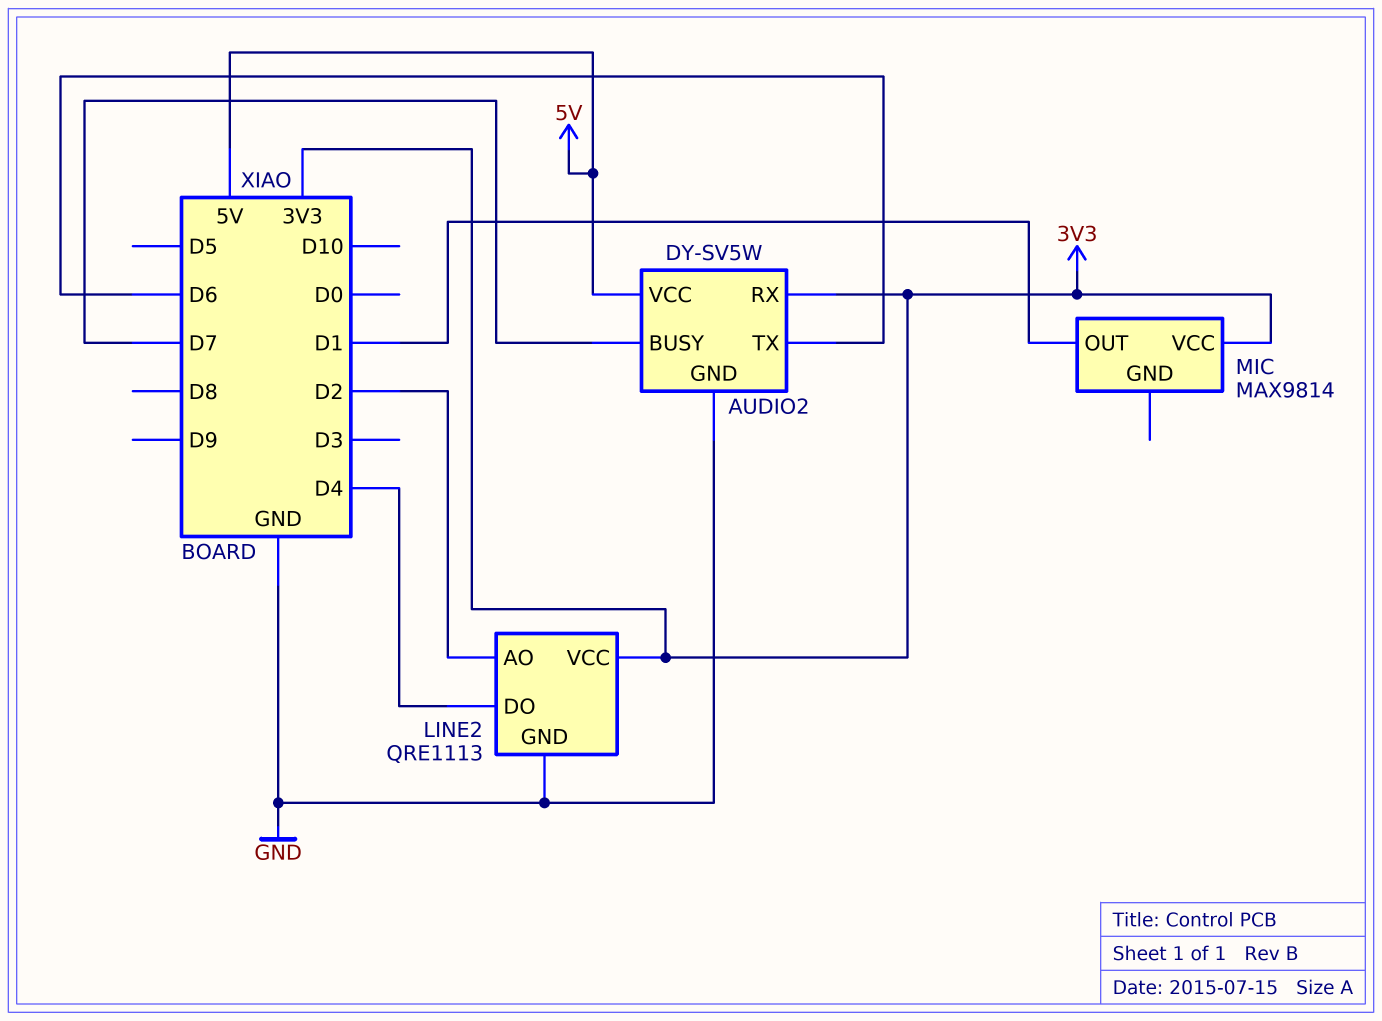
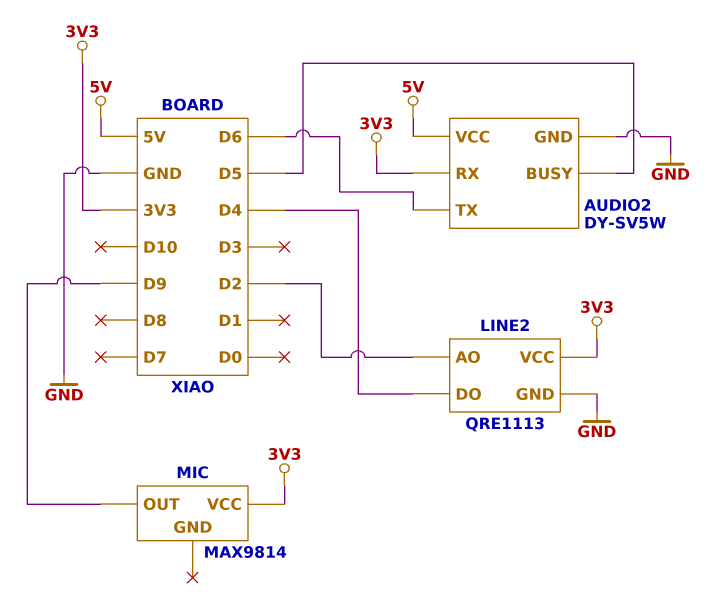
AUDIO2 pin BUSY: D7 -> D5
MIC pin OUT: D1 -> D9

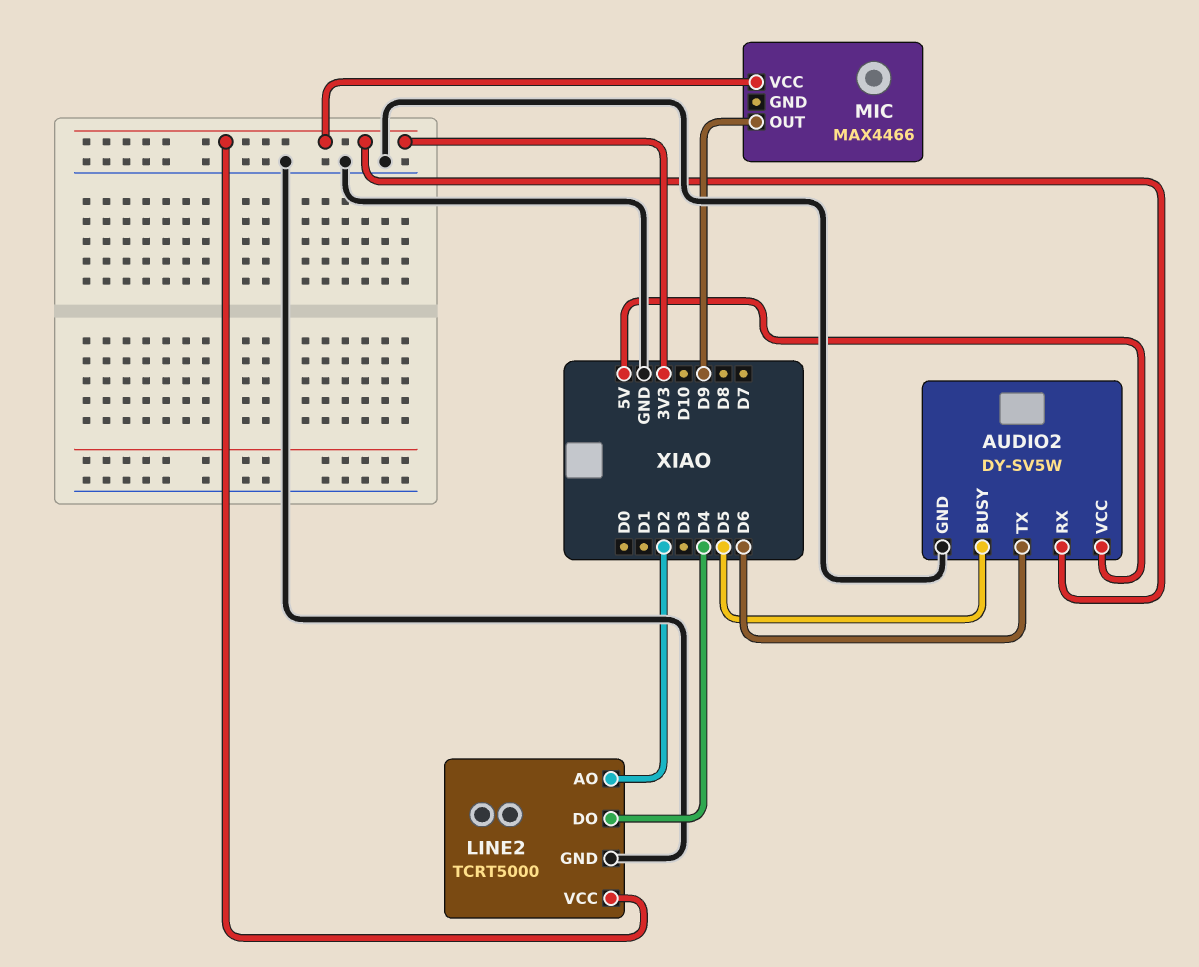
LINE2: QRE1113 -> TCRT5000
MIC: MAX9814 -> MAX4466

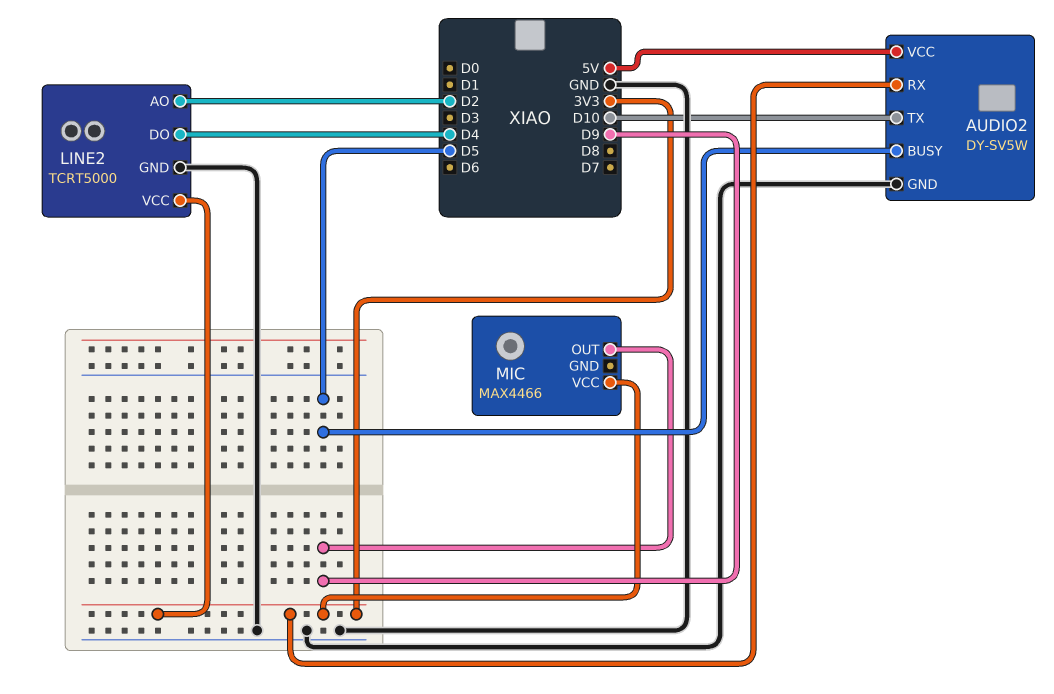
AUDIO2 pin TX: D6 -> D10

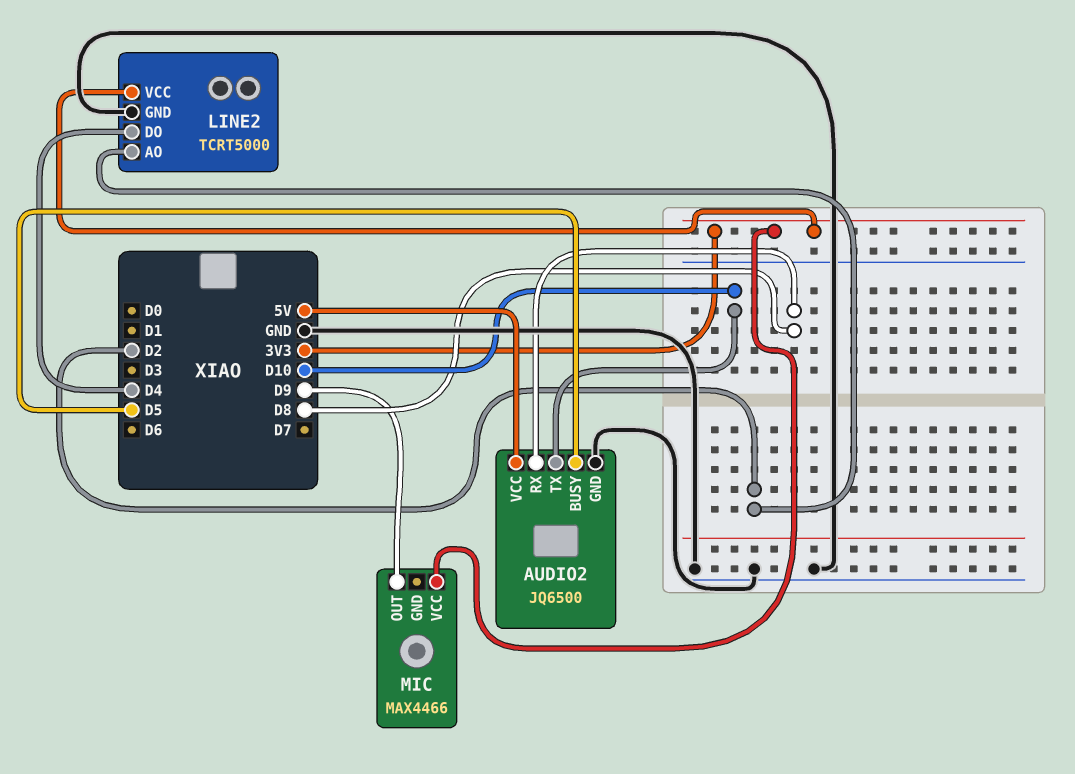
AUDIO2: DY-SV5W -> JQ6500
AUDIO2 pin RX: 3V3 -> D8

